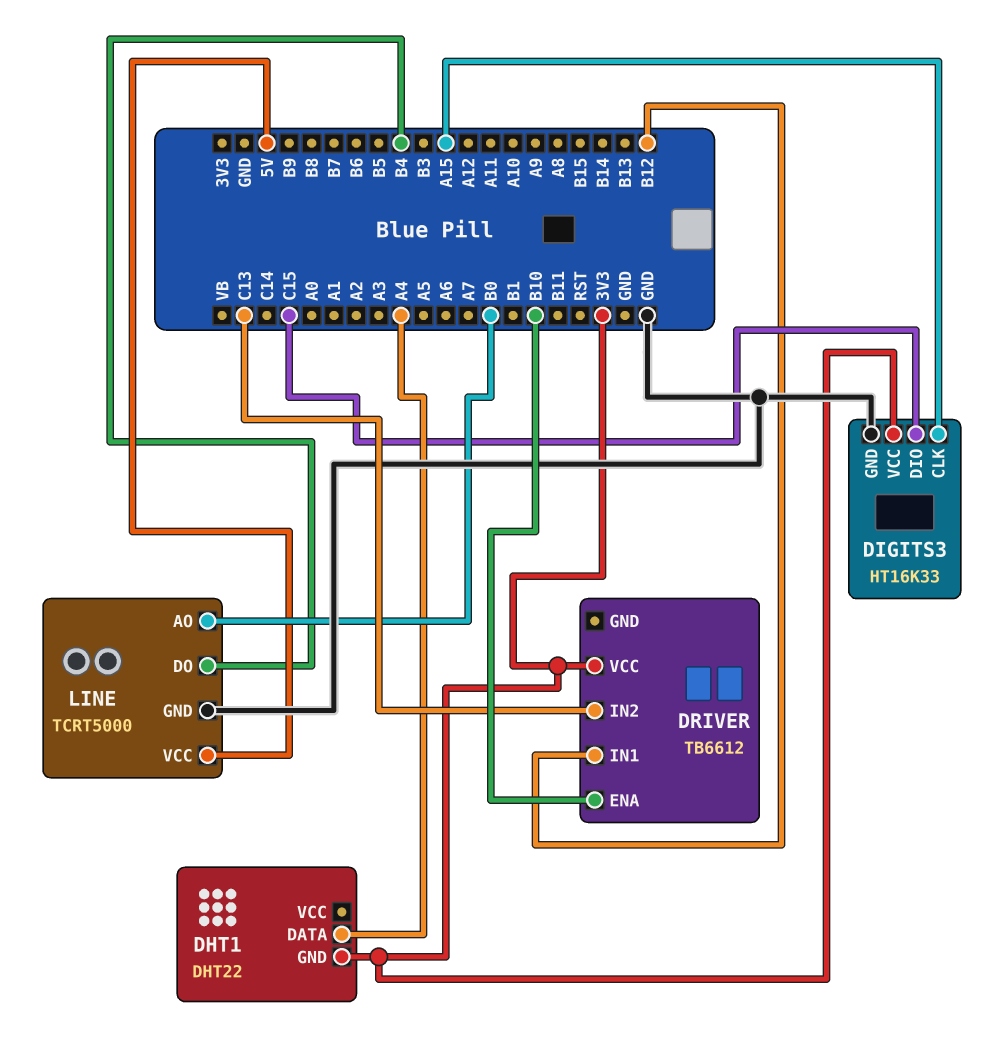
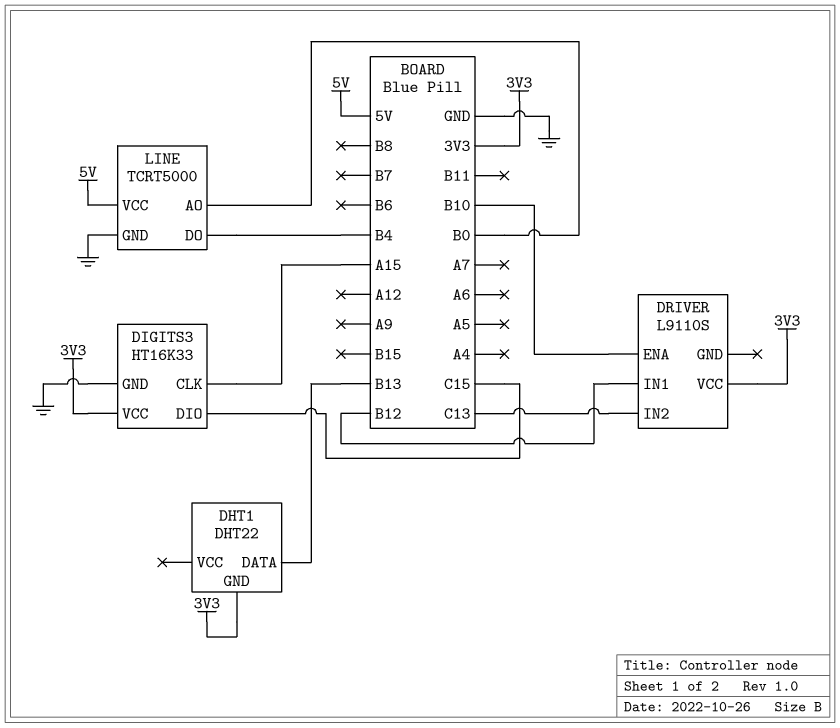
DHT1 pin DATA: A4 -> B13
DRIVER: TB6612 -> L9110S

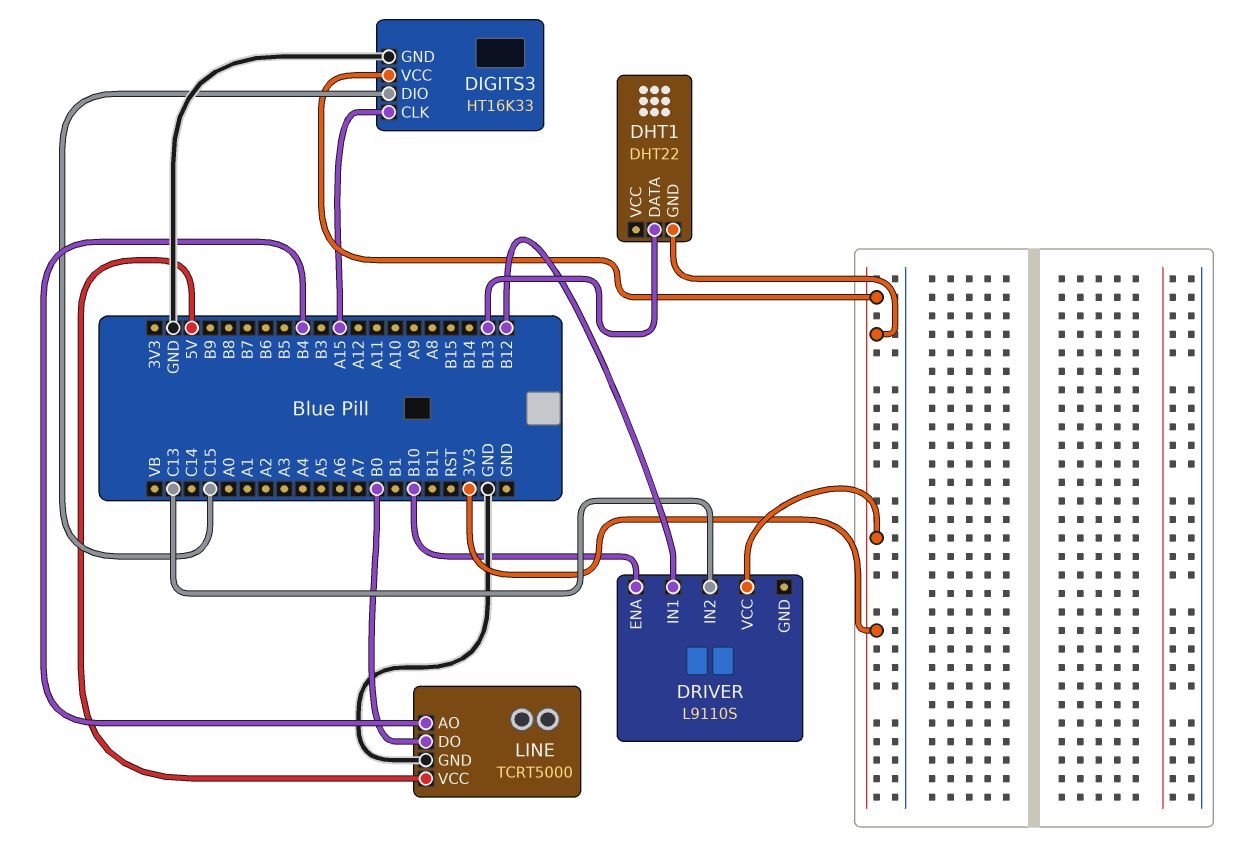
LINE pin AO: B0 -> B4
LINE pin DO: B4 -> B0

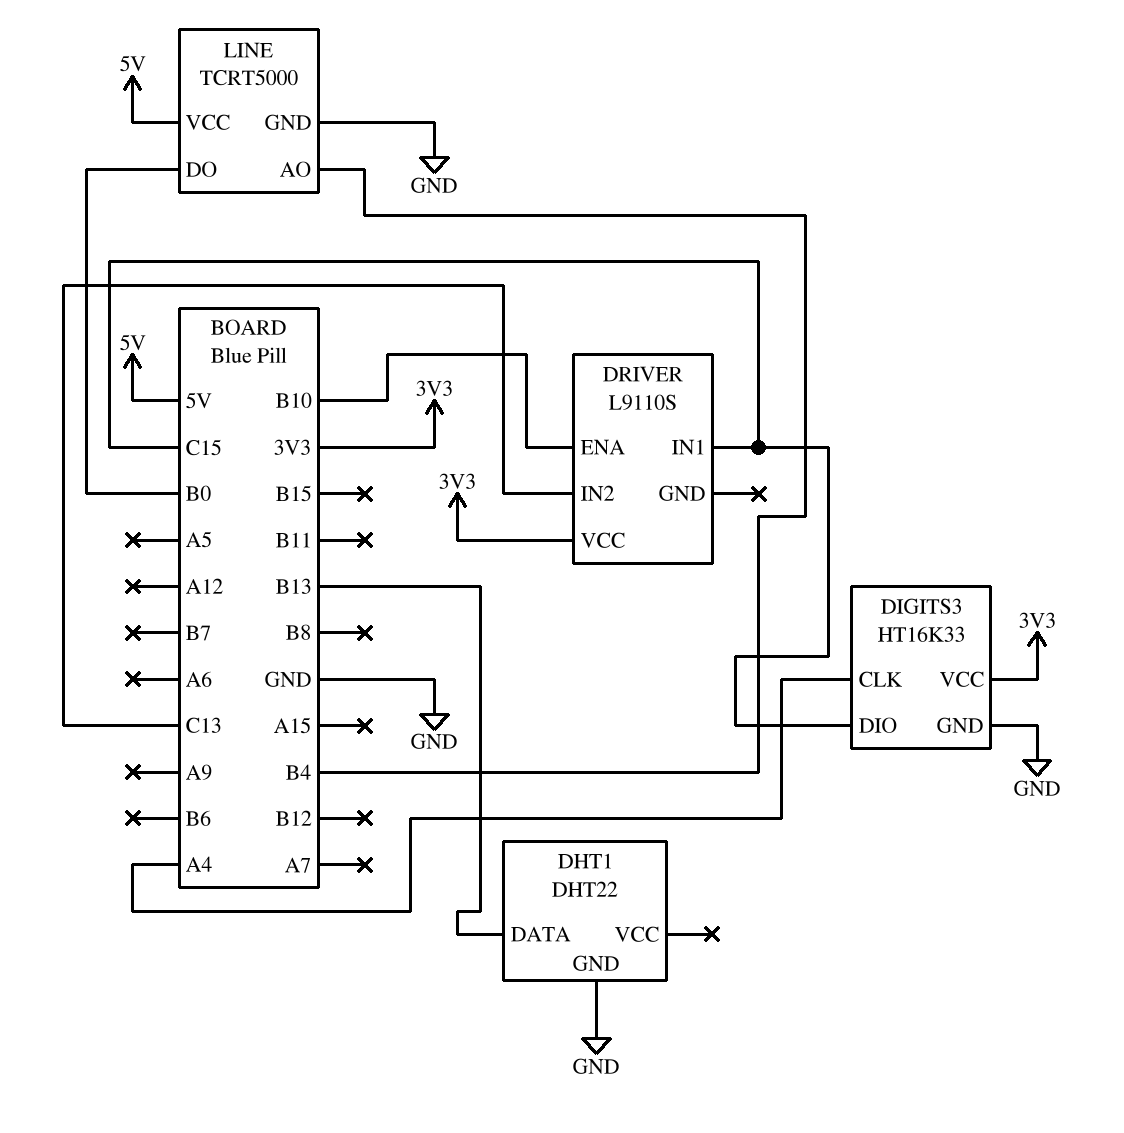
DHT1 pin GND: 3V3 -> GND
DIGITS3 pin CLK: A15 -> A4
DRIVER pin IN1: B12 -> C15

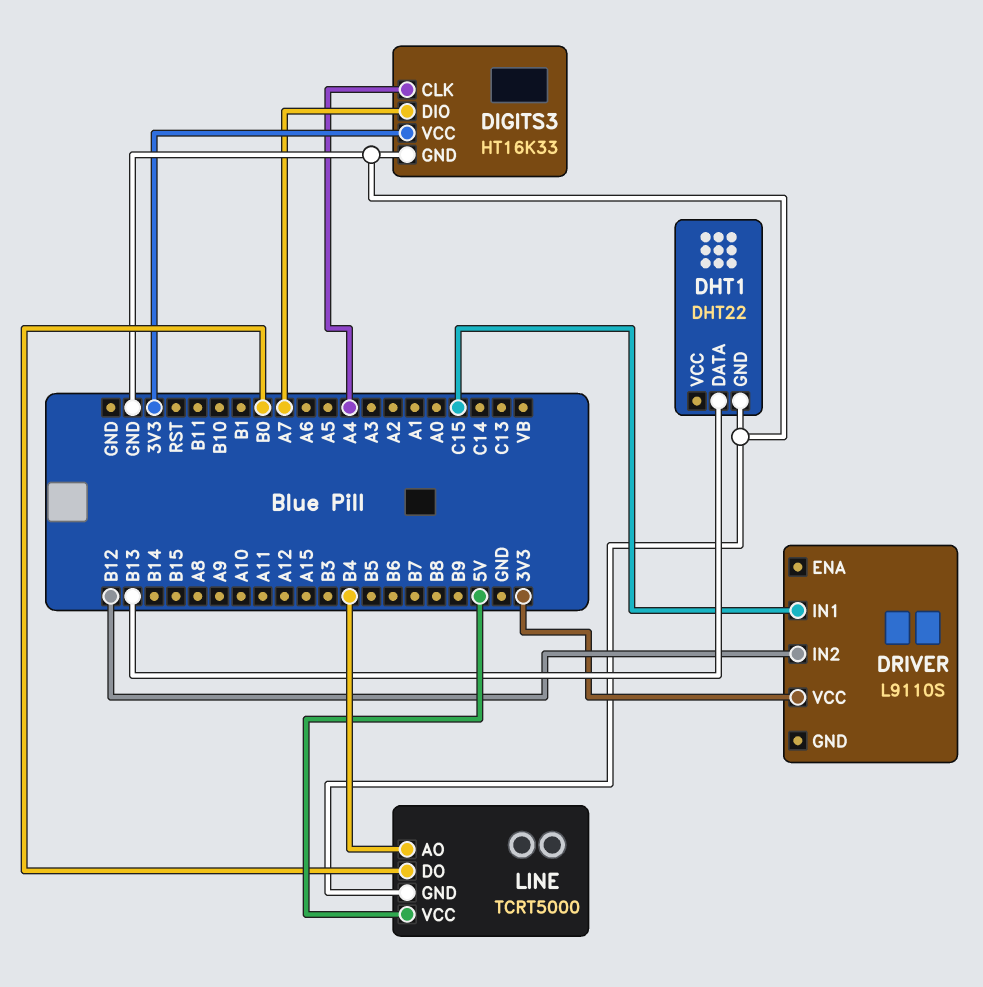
DIGITS3 pin DIO: C15 -> A7
DRIVER pin ENA: B10 -> none
DRIVER pin IN2: C13 -> B12

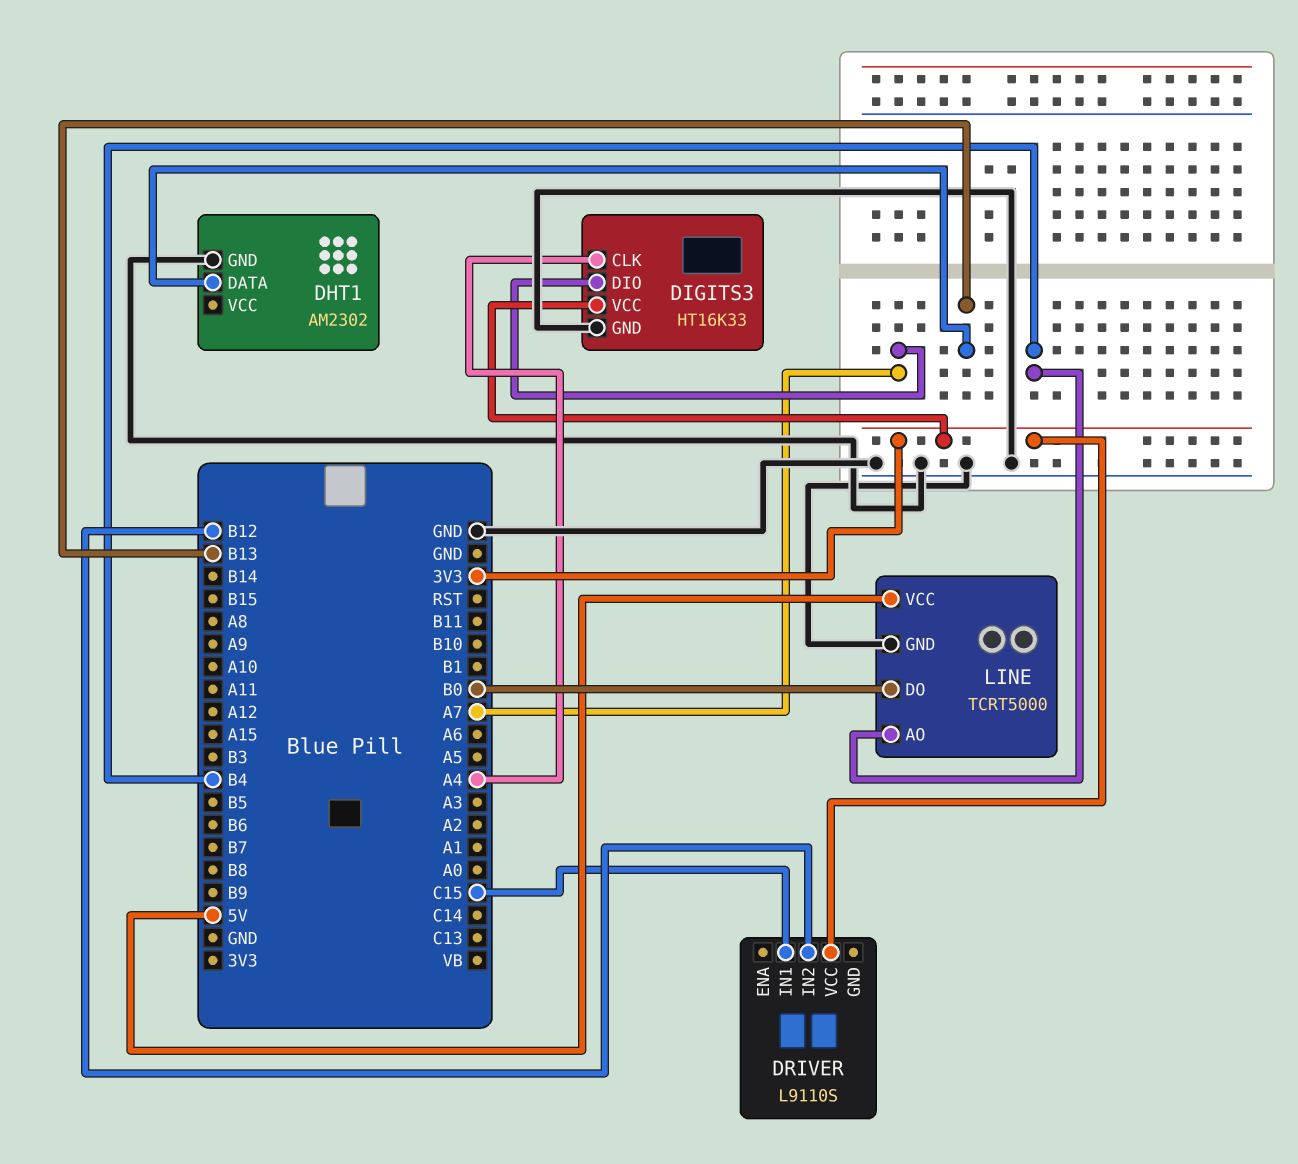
DHT1: DHT22 -> AM2302

